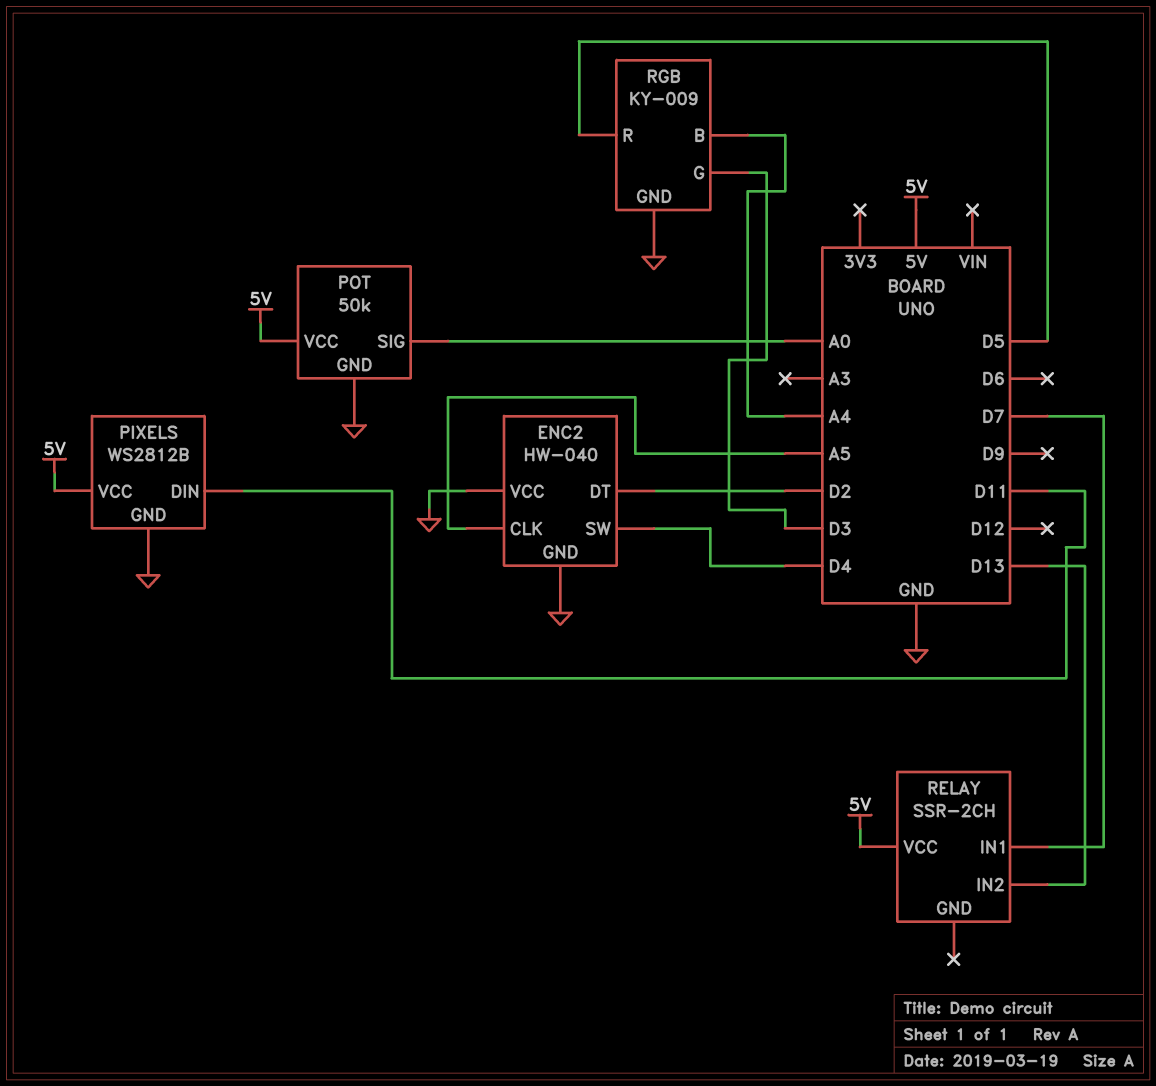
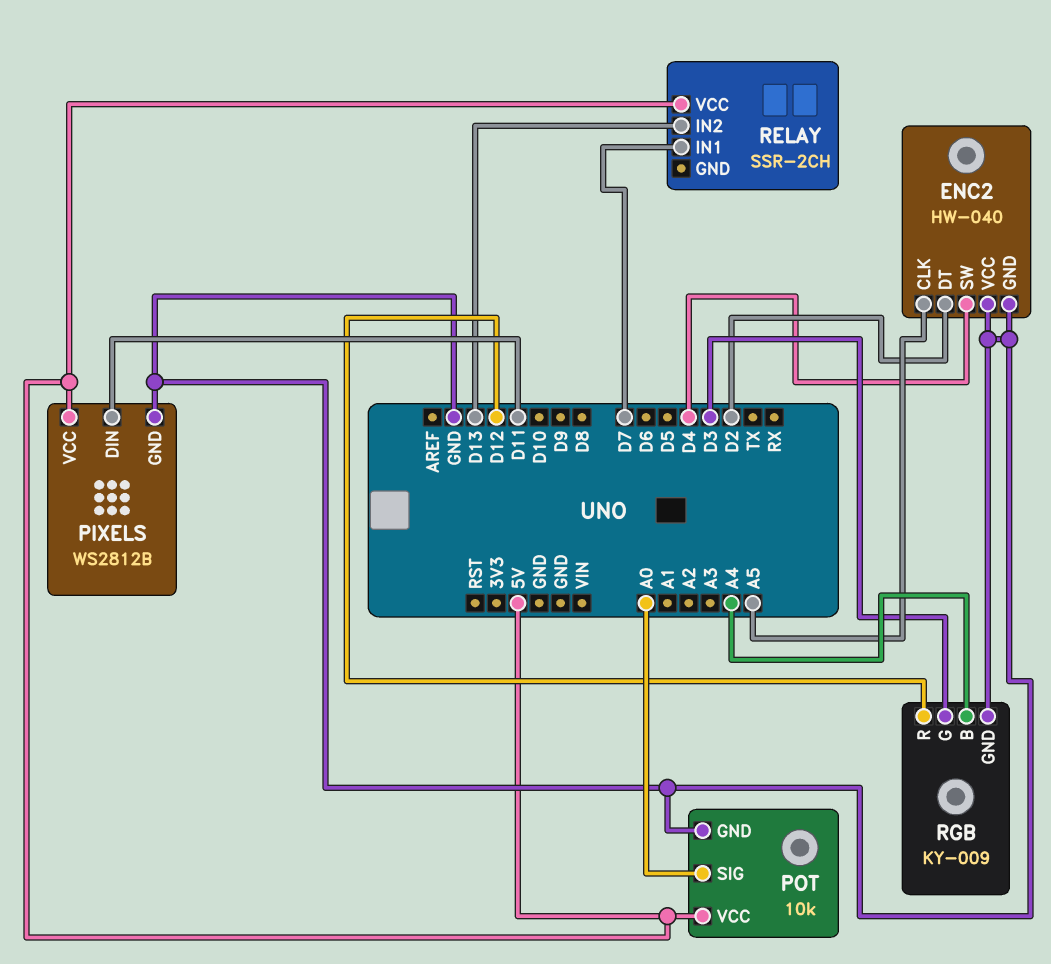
POT: 50k -> 10k
RGB pin R: D5 -> D12

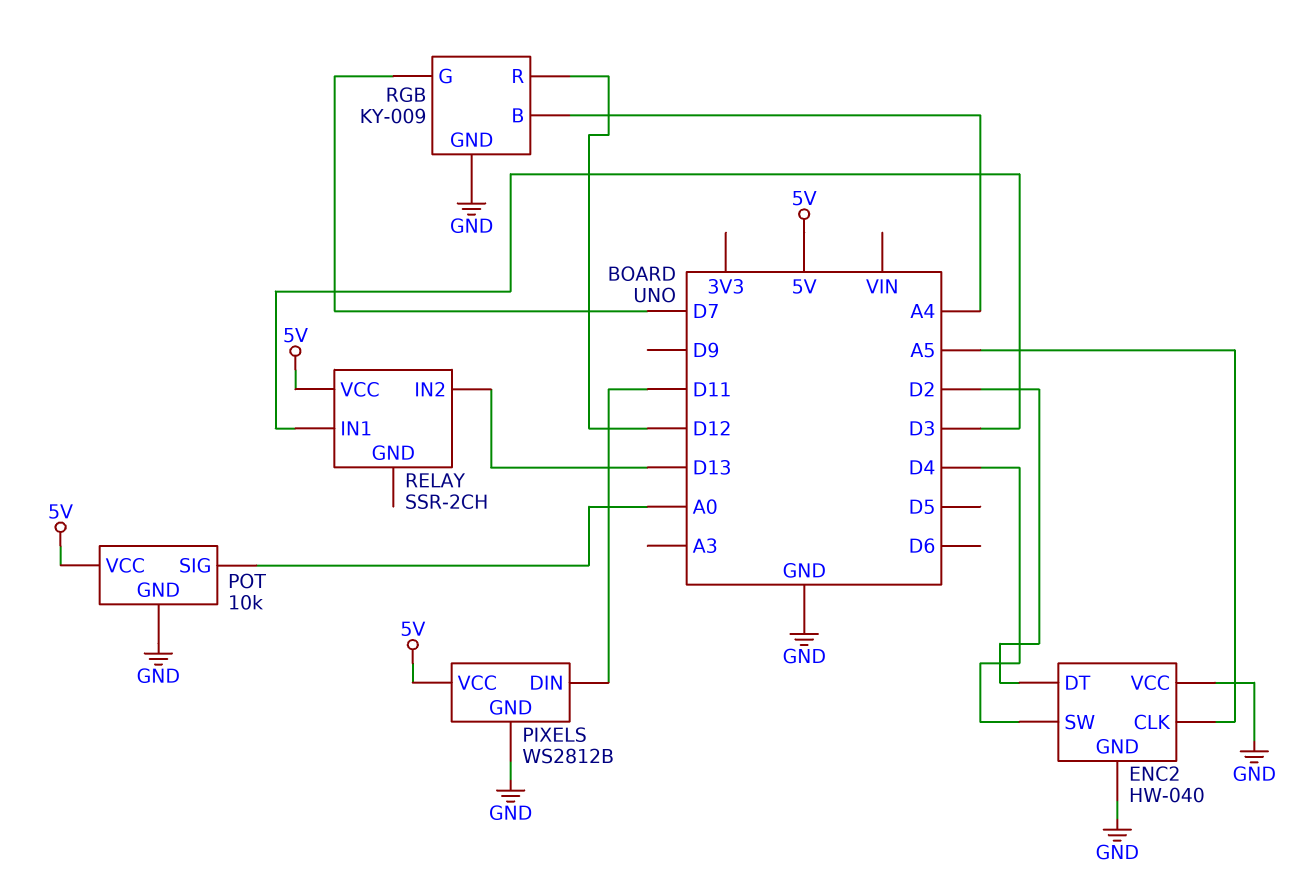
RELAY pin IN1: D7 -> D3
RGB pin G: D3 -> D7

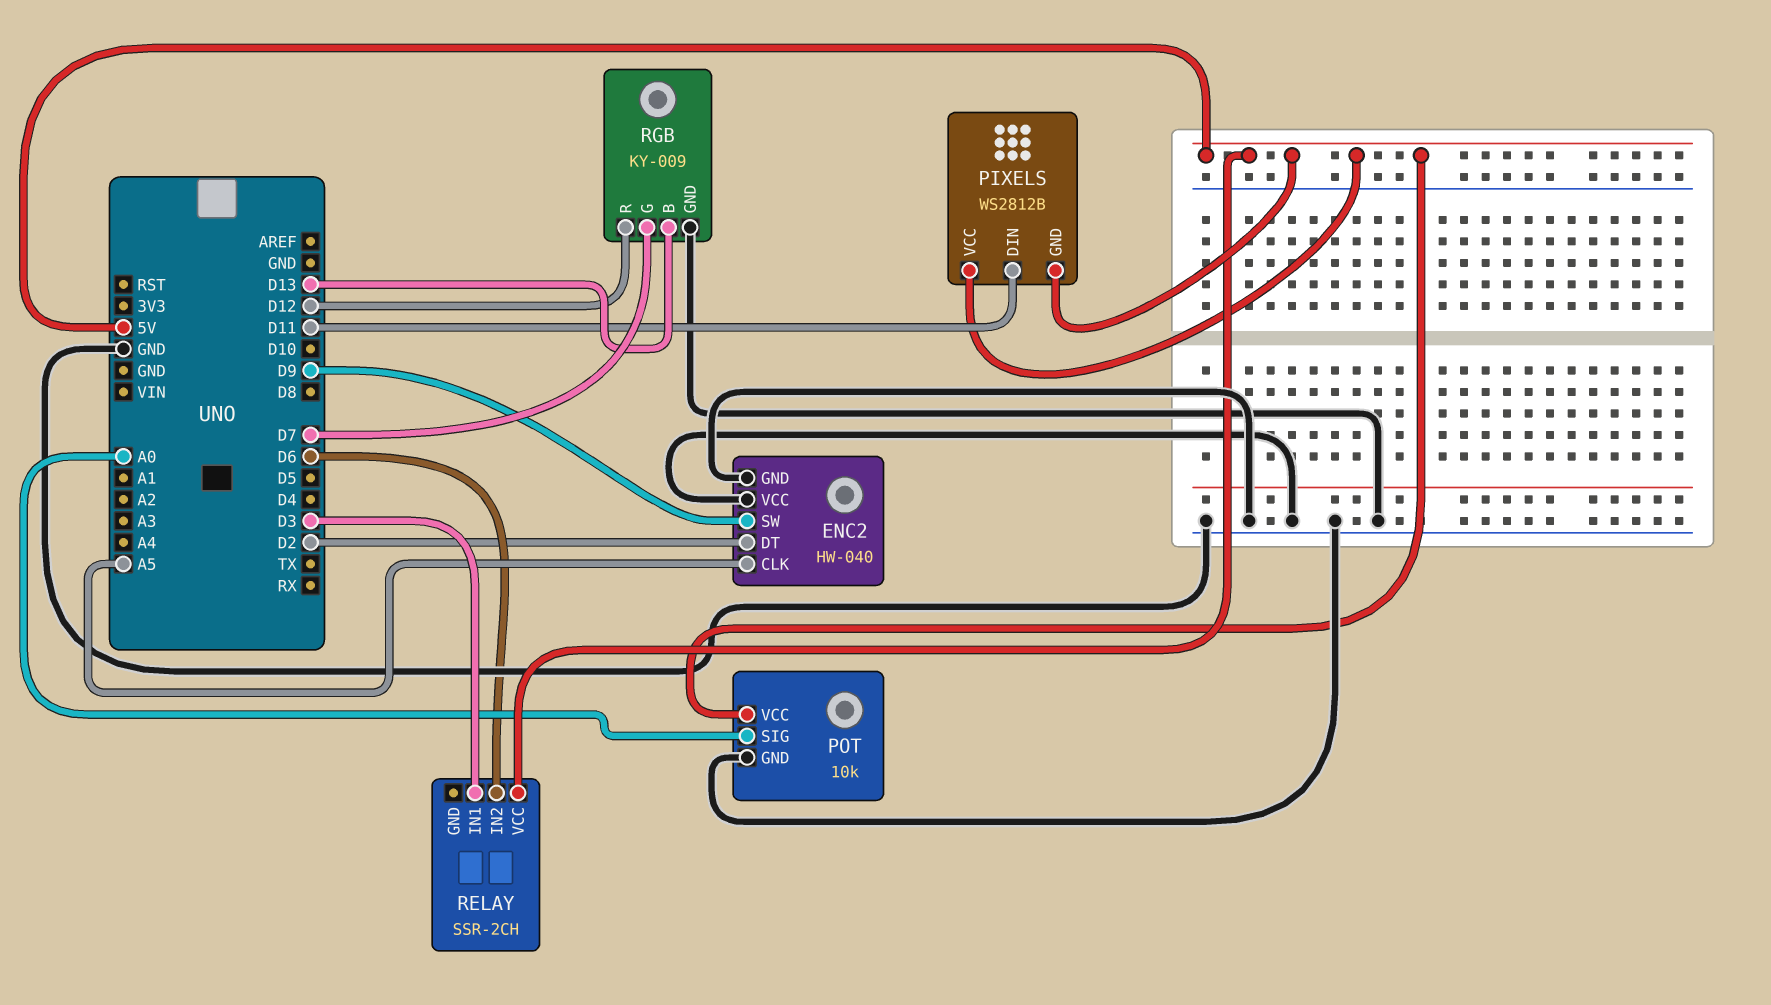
ENC2 pin SW: D4 -> D9
PIXELS pin GND: GND -> 5V
RELAY pin IN2: D13 -> D6
RGB pin B: A4 -> D13

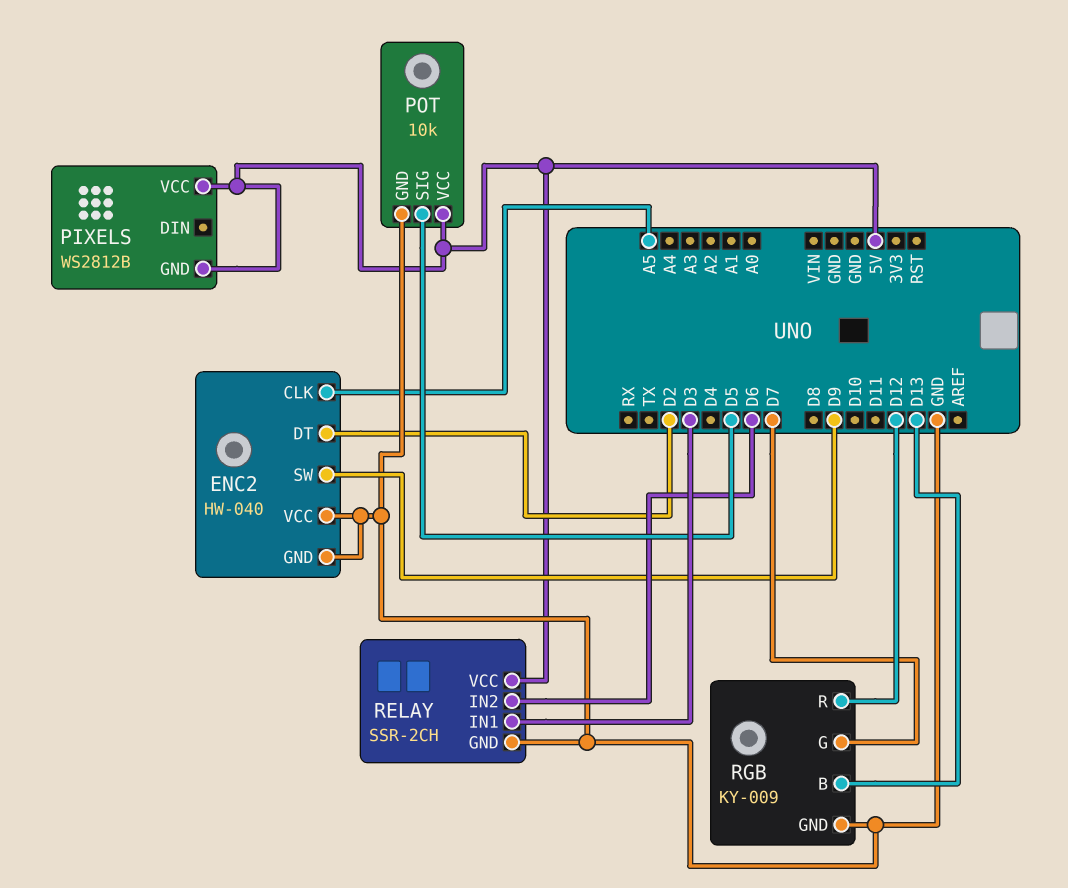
PIXELS pin DIN: D11 -> none
POT pin SIG: A0 -> D5
RELAY pin GND: none -> GND

